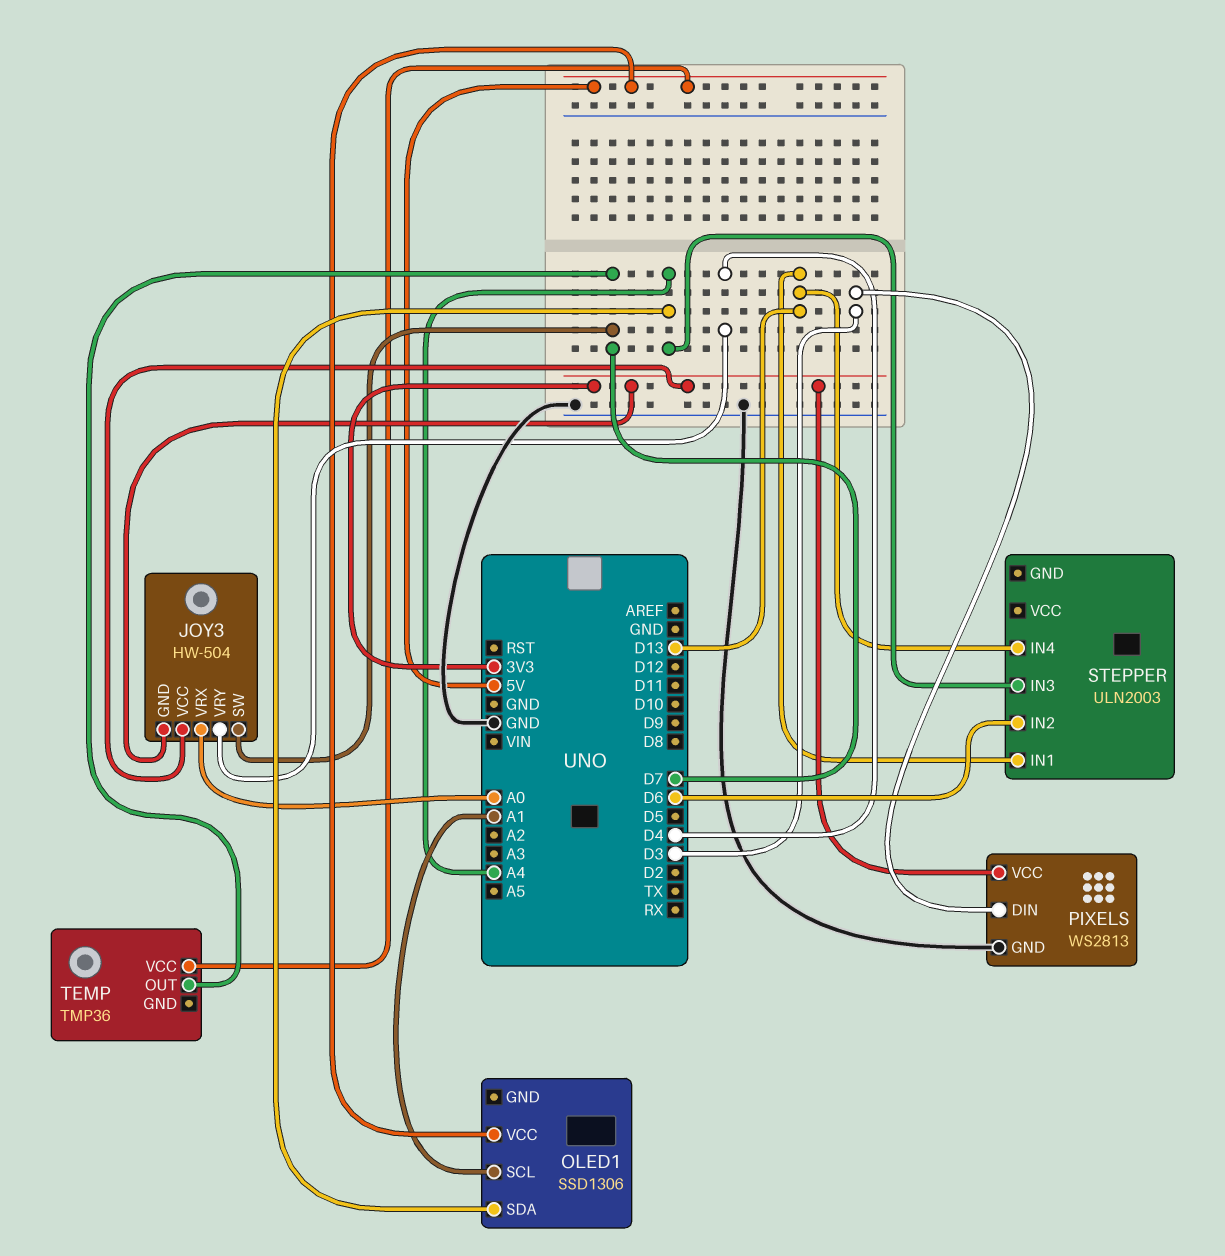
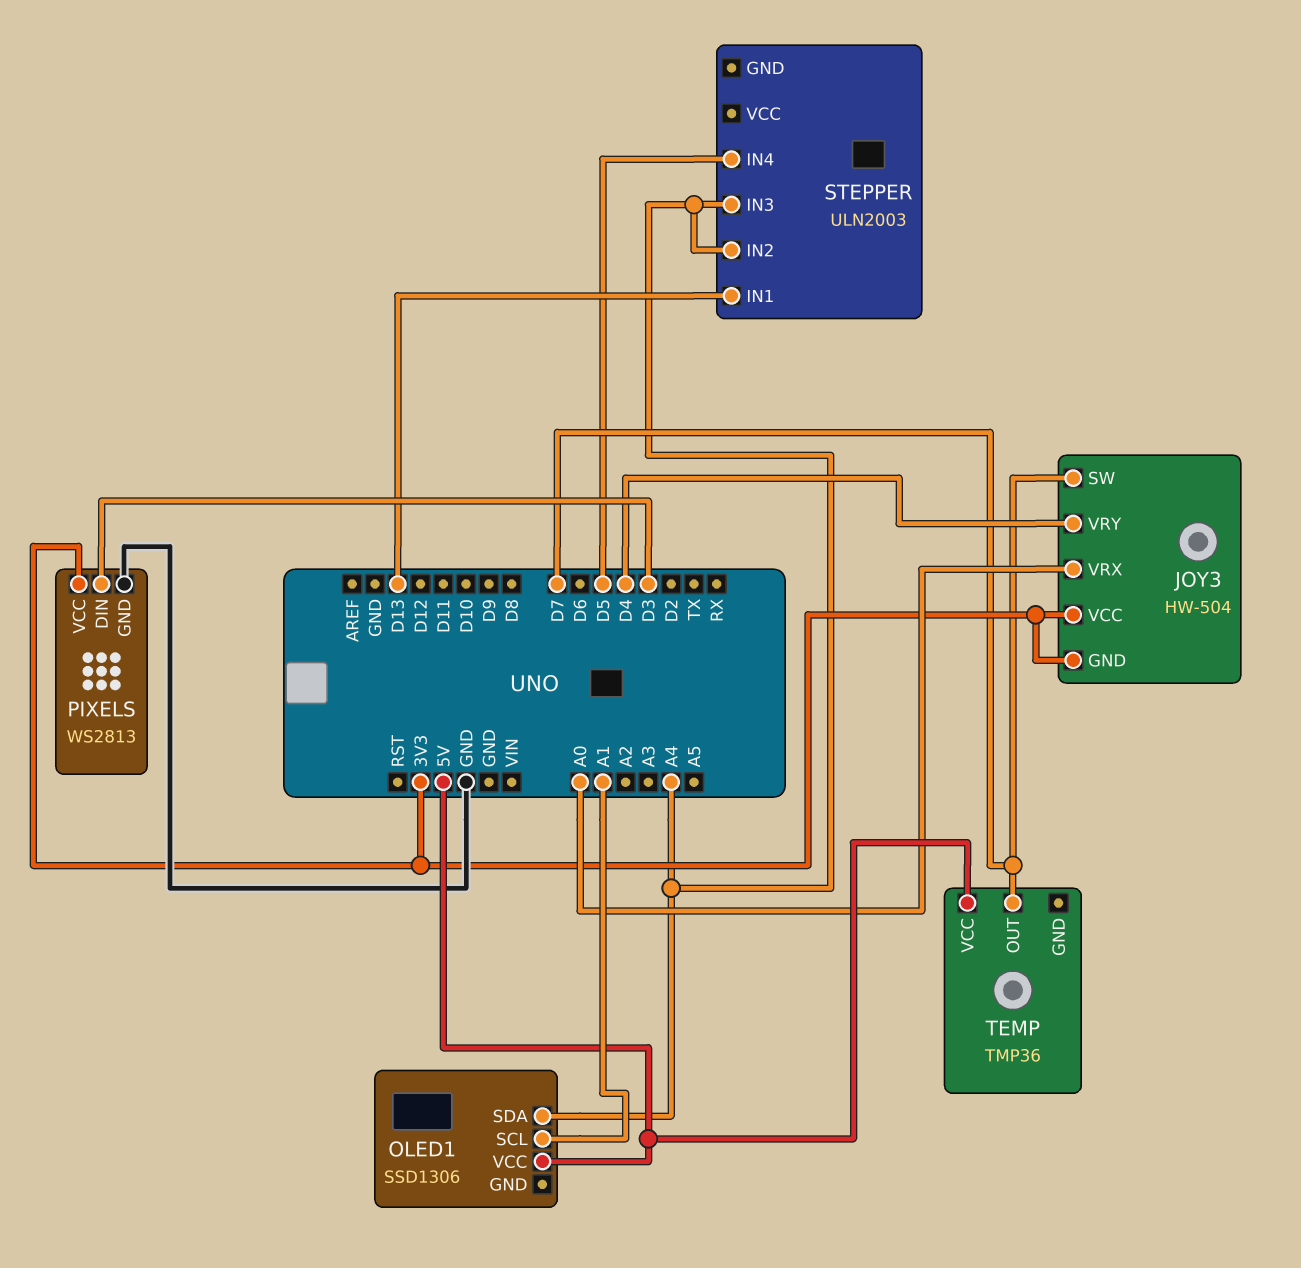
STEPPER pin IN2: D6 -> A4
STEPPER pin IN4: D13 -> D5

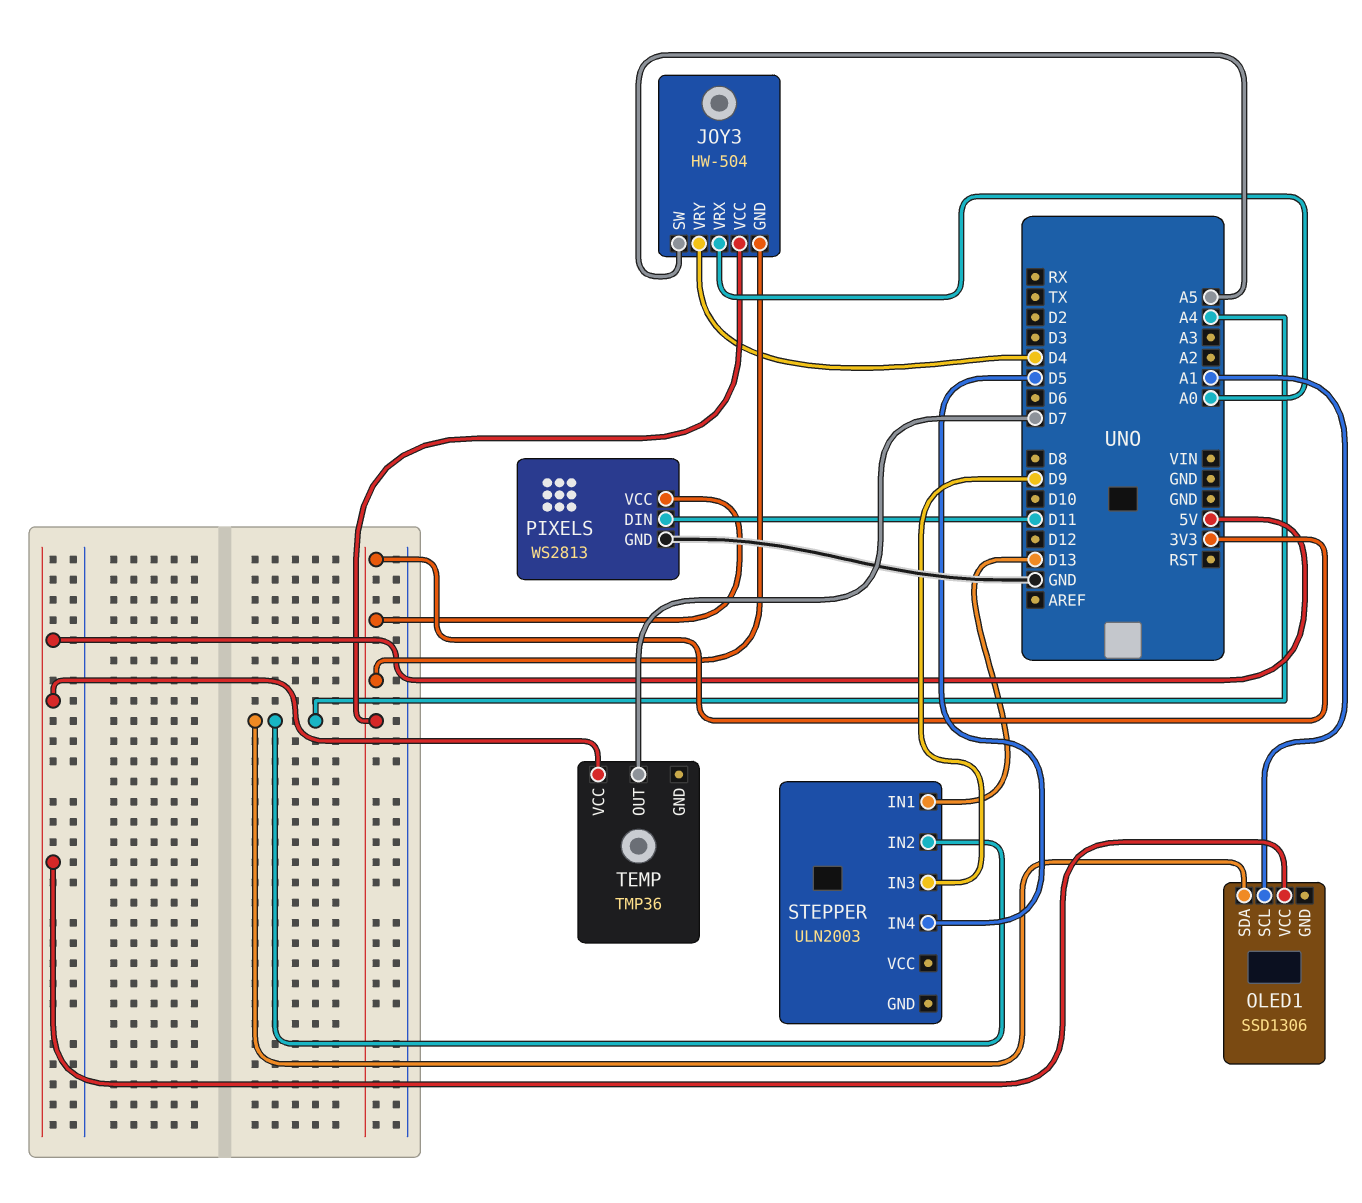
JOY3 pin SW: D7 -> A5
PIXELS pin DIN: D3 -> D11
STEPPER pin IN3: A4 -> D9

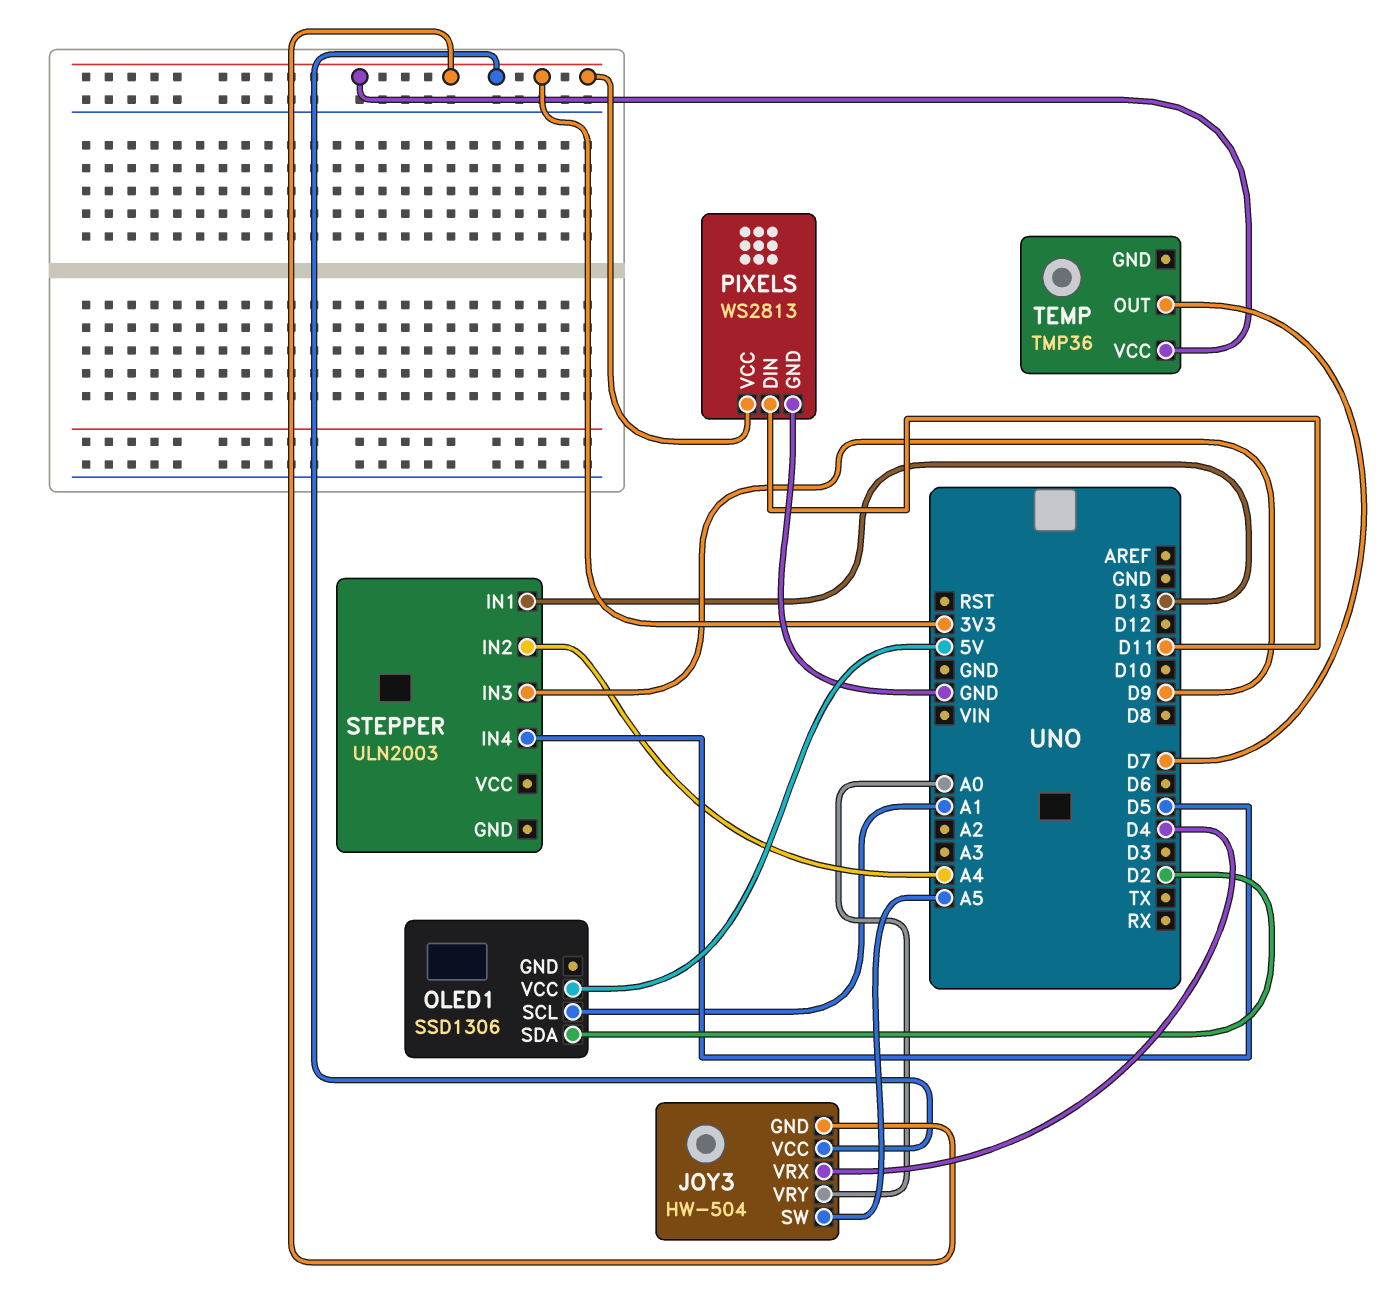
JOY3 pin VRX: A0 -> D4
JOY3 pin VRY: D4 -> A0
OLED1 pin SDA: A4 -> D2
TEMP pin VCC: 5V -> 3V3

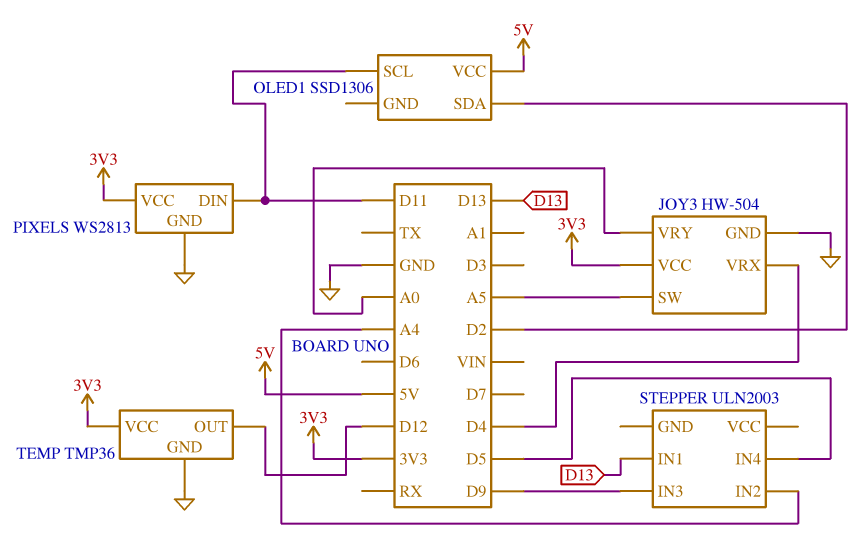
JOY3 pin GND: 3V3 -> GND
OLED1 pin SCL: A1 -> D11
TEMP pin GND: none -> GND
TEMP pin OUT: D7 -> D12

